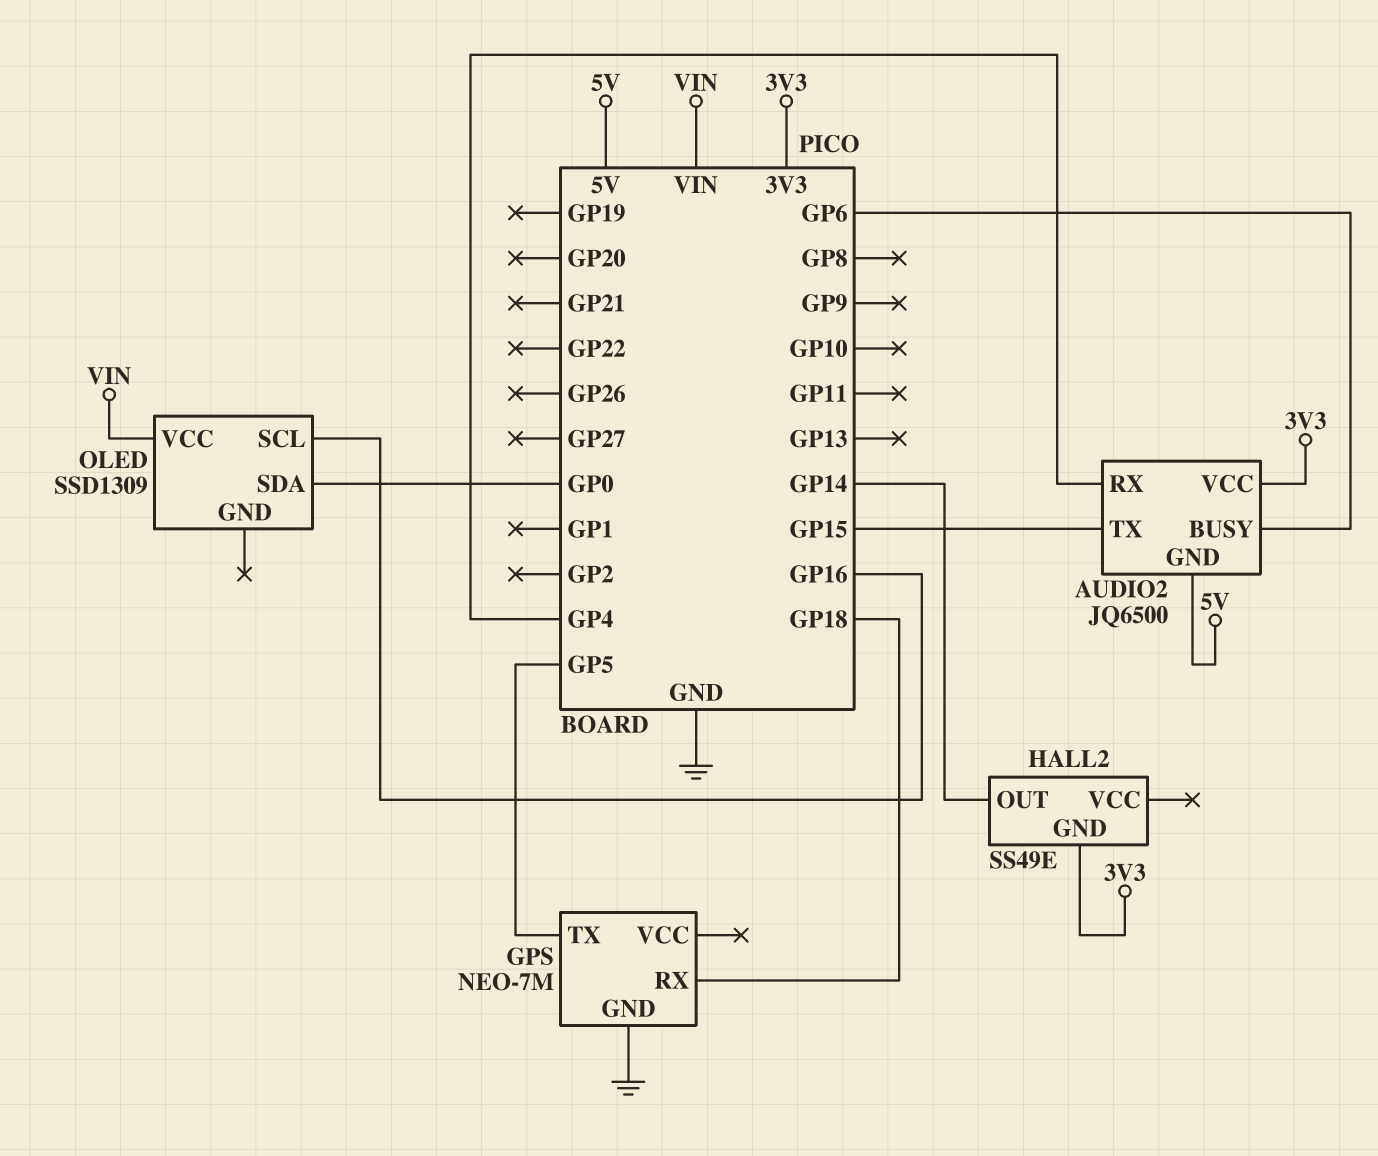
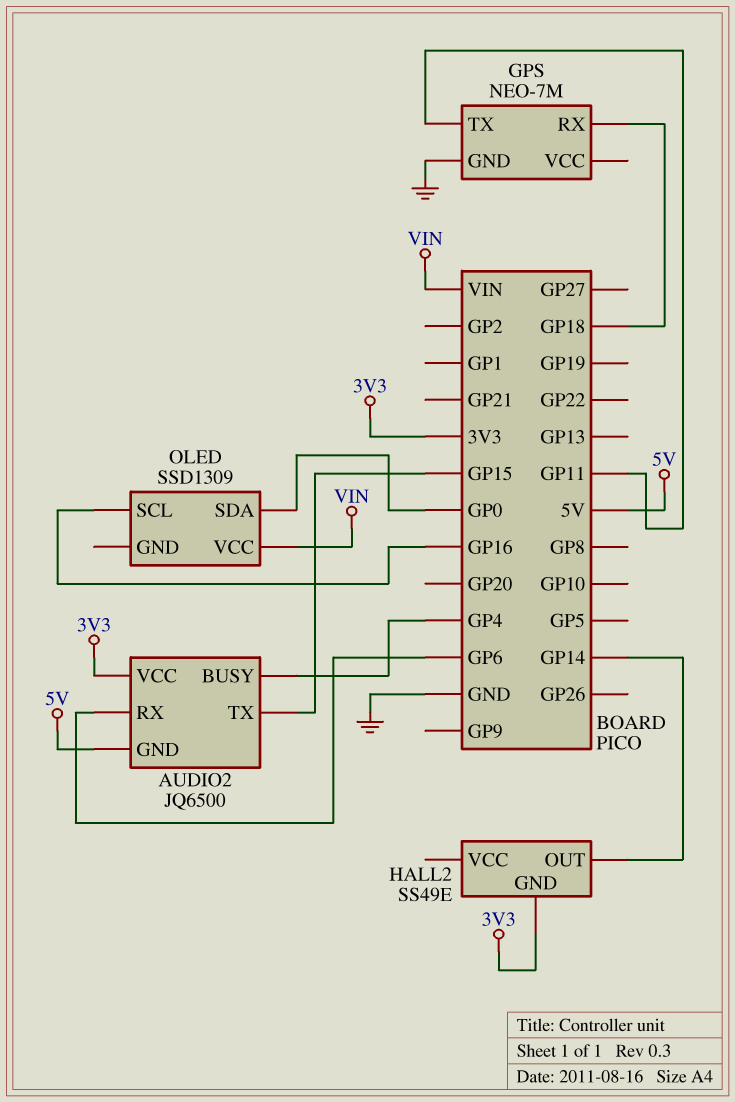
AUDIO2 pin BUSY: GP6 -> GP4
AUDIO2 pin RX: GP4 -> GP6
GPS pin TX: GP5 -> GP11

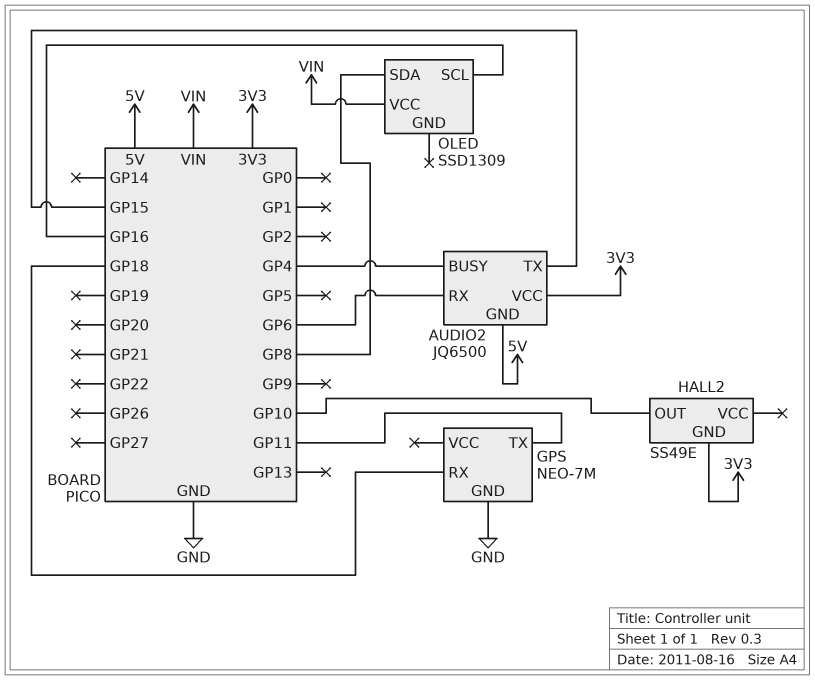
HALL2 pin OUT: GP14 -> GP10
OLED pin SDA: GP0 -> GP8

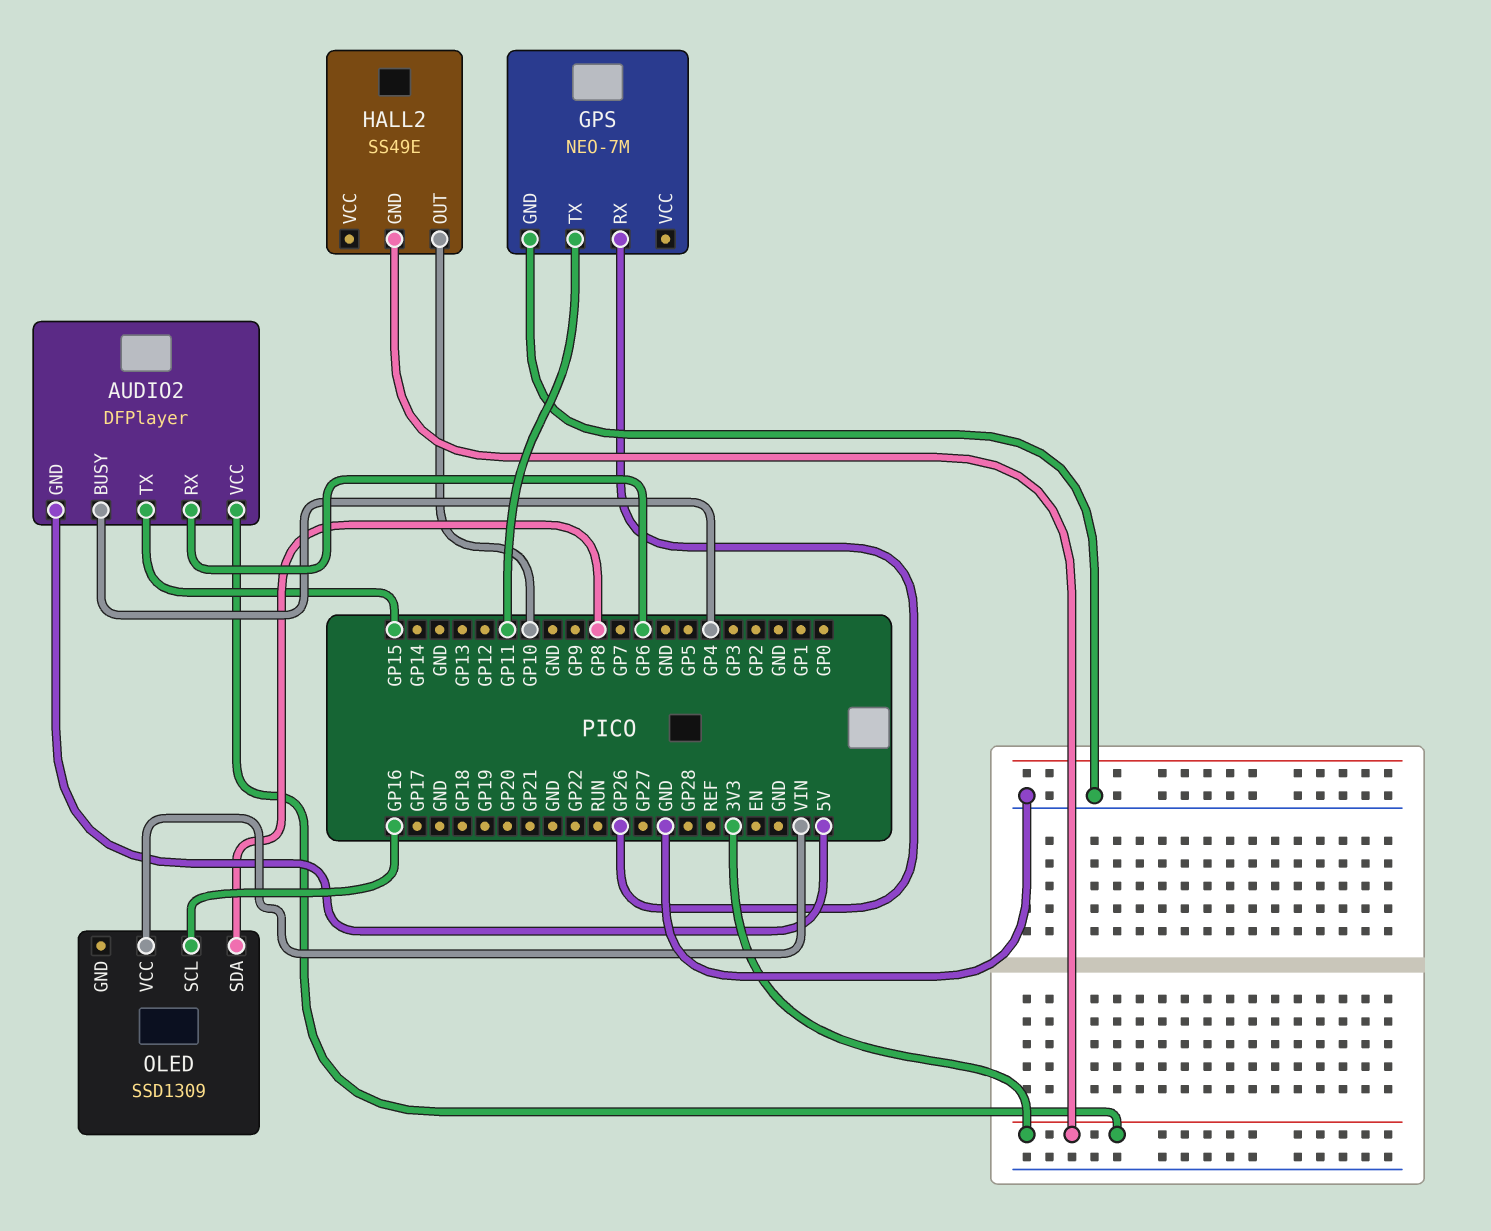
AUDIO2: JQ6500 -> DFPlayer
GPS pin RX: GP18 -> GP26

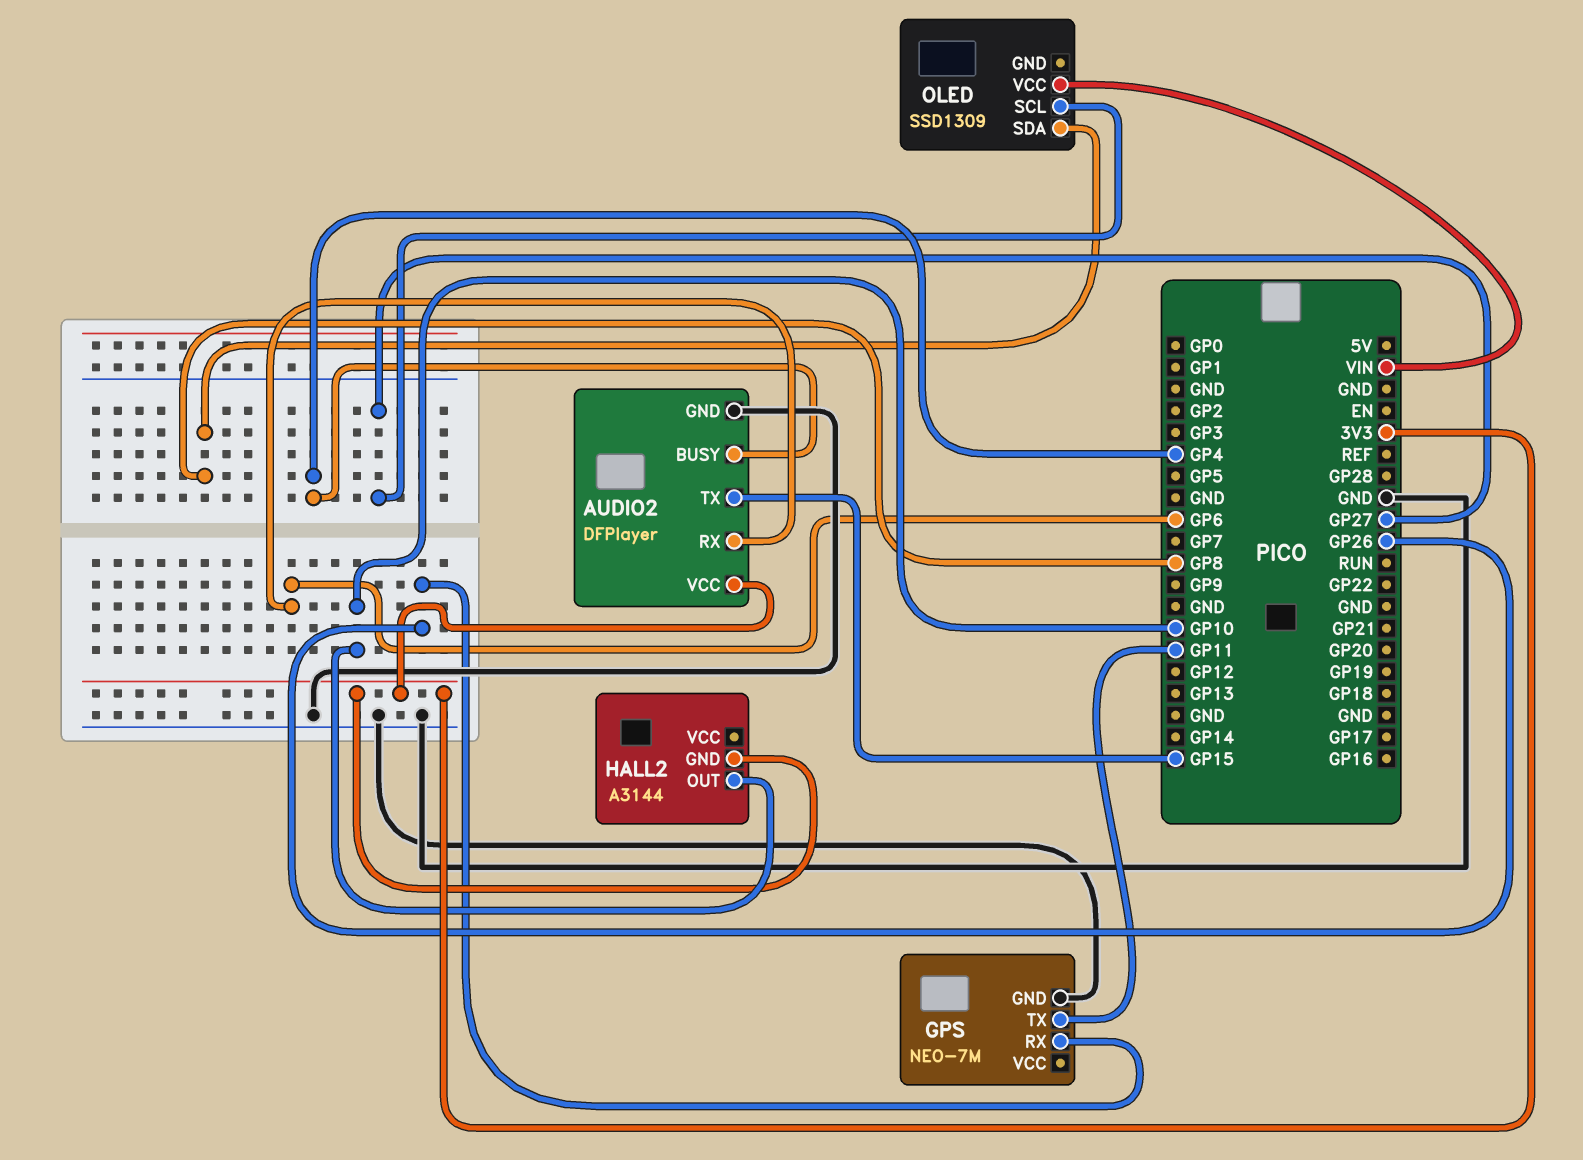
AUDIO2 pin GND: 5V -> GND
HALL2: SS49E -> A3144
OLED pin SCL: GP16 -> GP27

